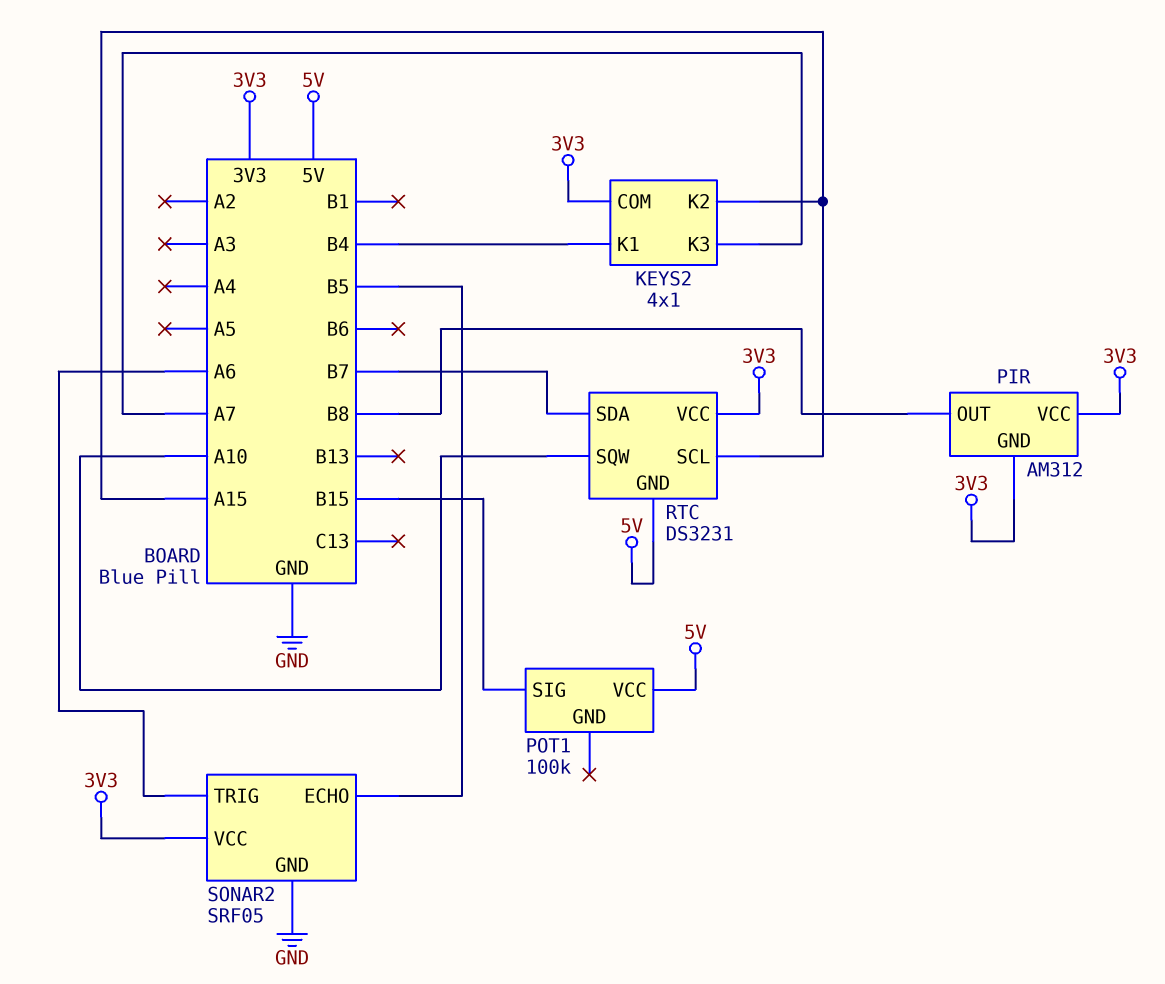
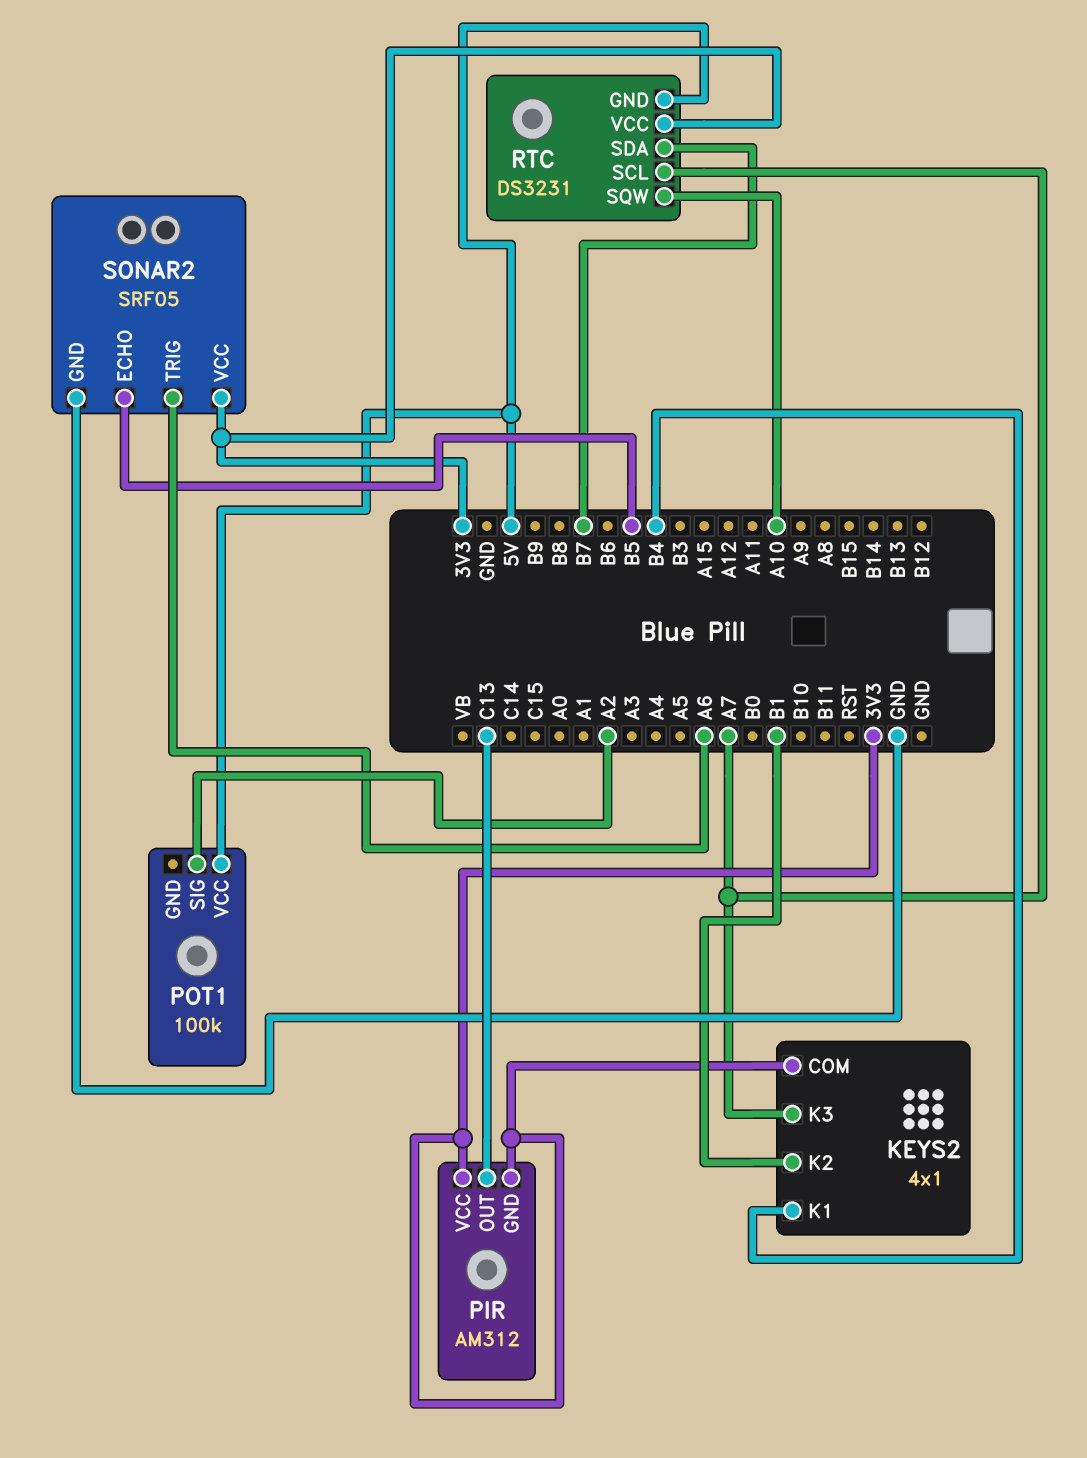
KEYS2 pin K2: A15 -> B1
PIR pin OUT: B8 -> C13
POT1 pin SIG: B15 -> A2
RTC pin SCL: A15 -> A7

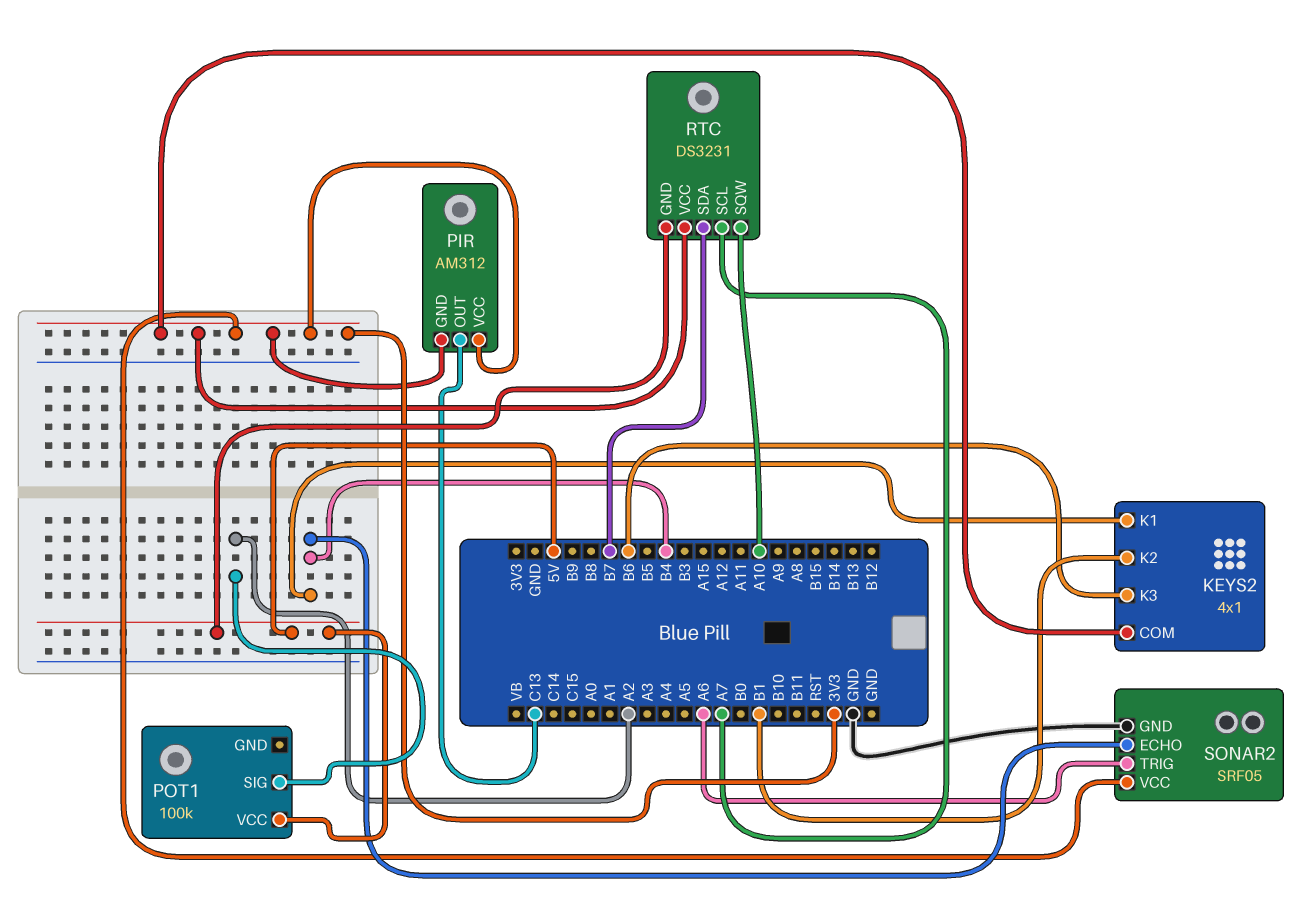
KEYS2 pin K3: A7 -> B6
SONAR2 pin ECHO: B5 -> B4

